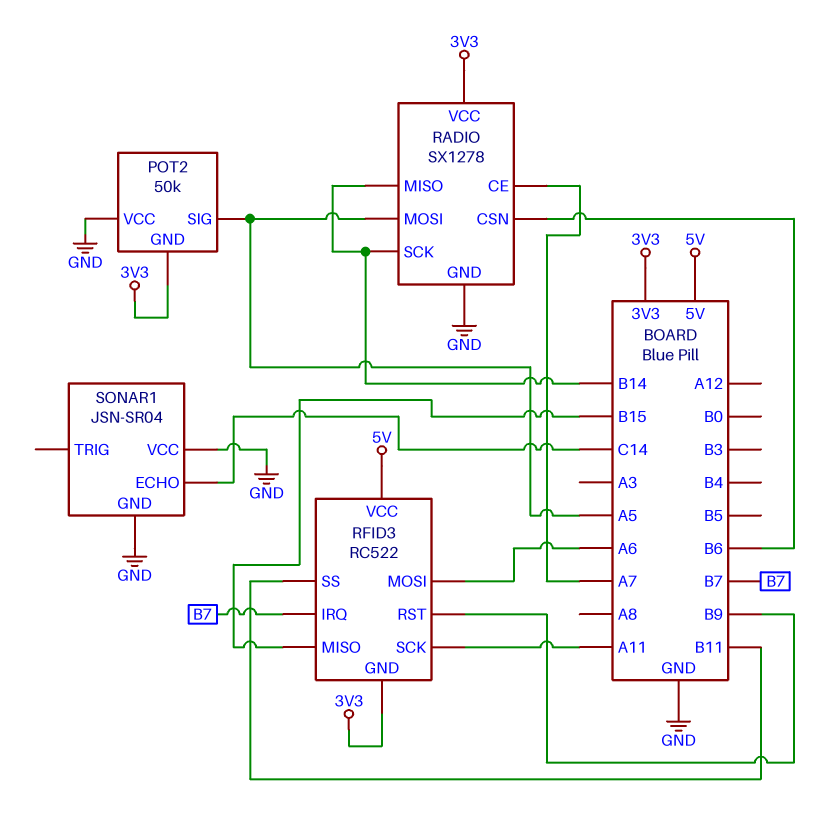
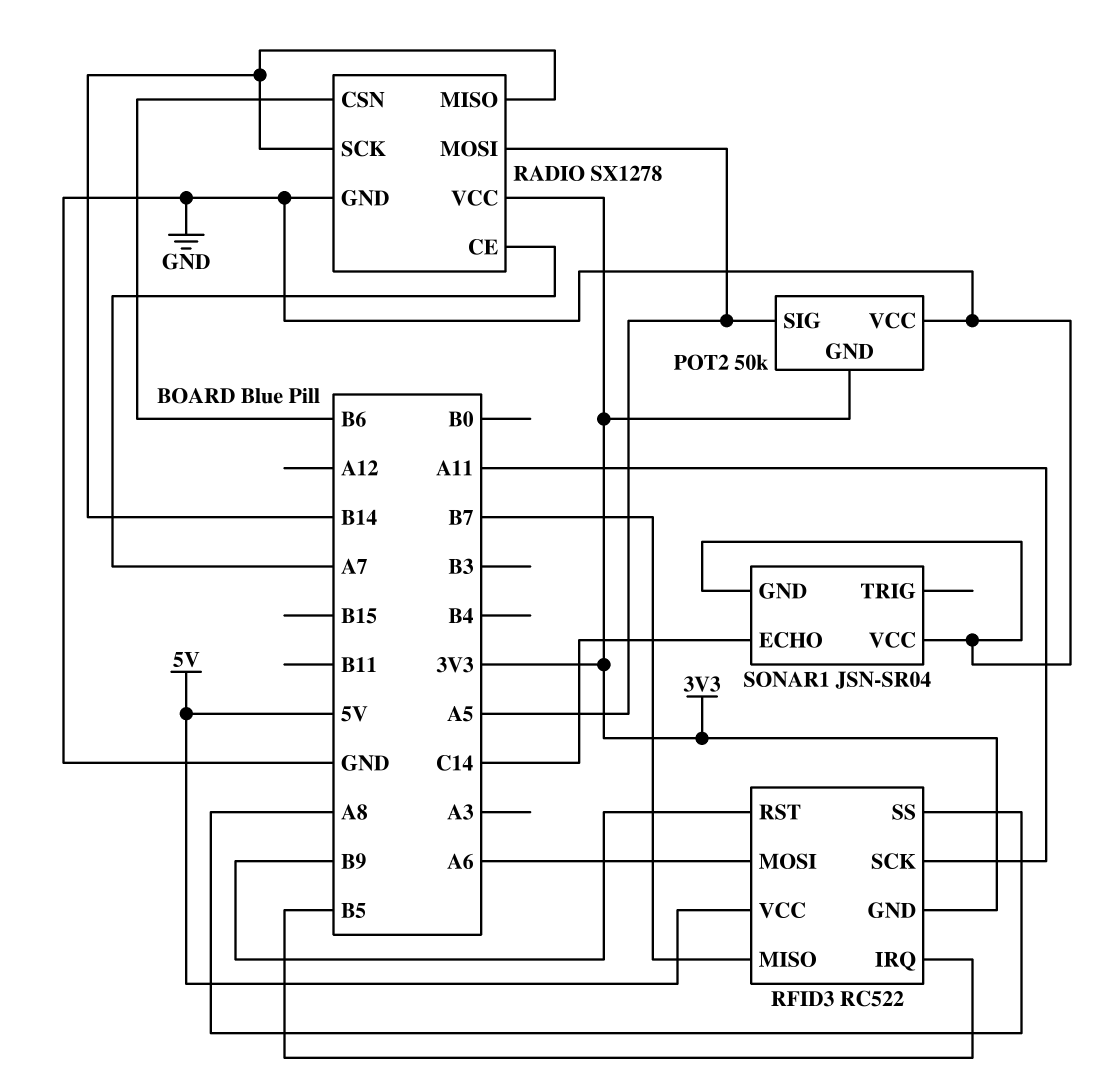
RFID3 pin IRQ: B7 -> B5
RFID3 pin MISO: B15 -> B7
RFID3 pin SS: B11 -> A8

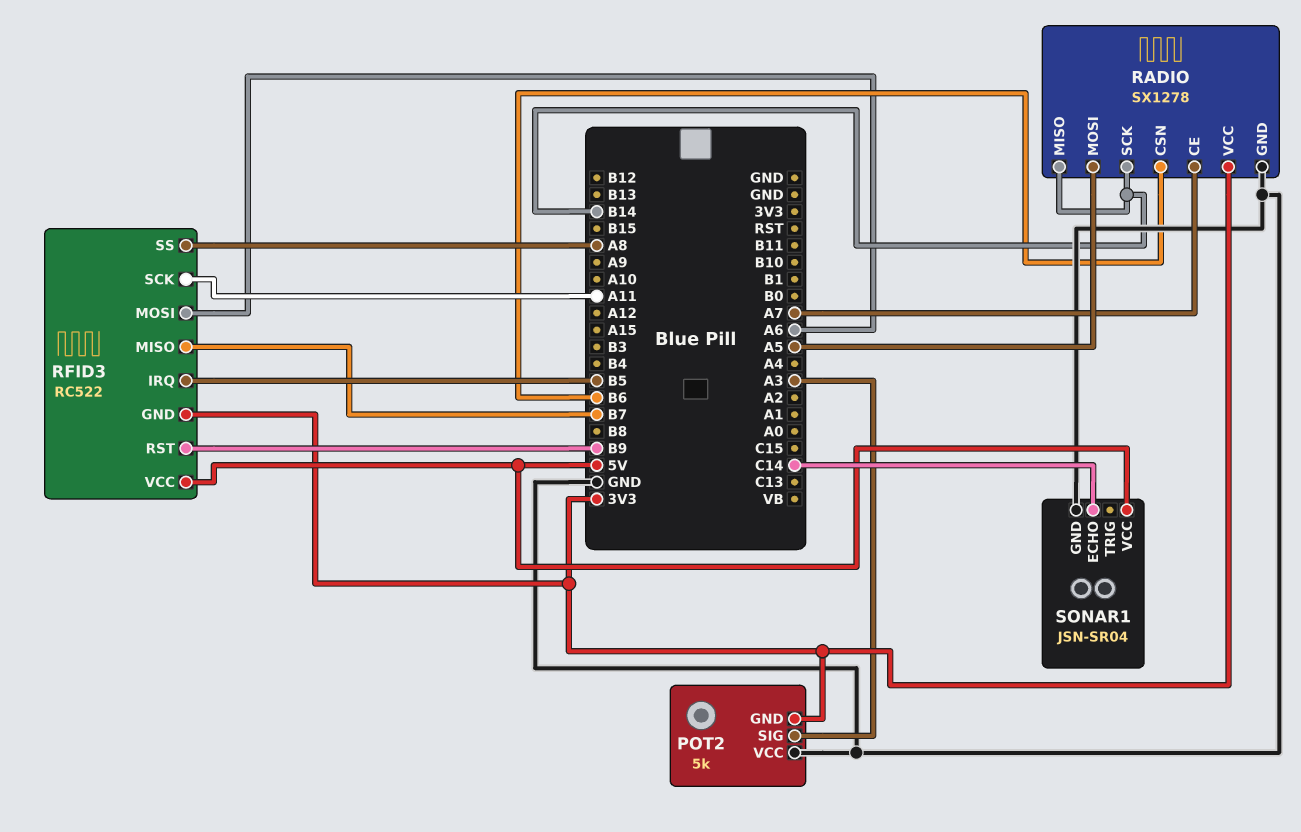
POT2: 50k -> 5k
POT2 pin SIG: A5 -> A3
SONAR1 pin VCC: GND -> 5V

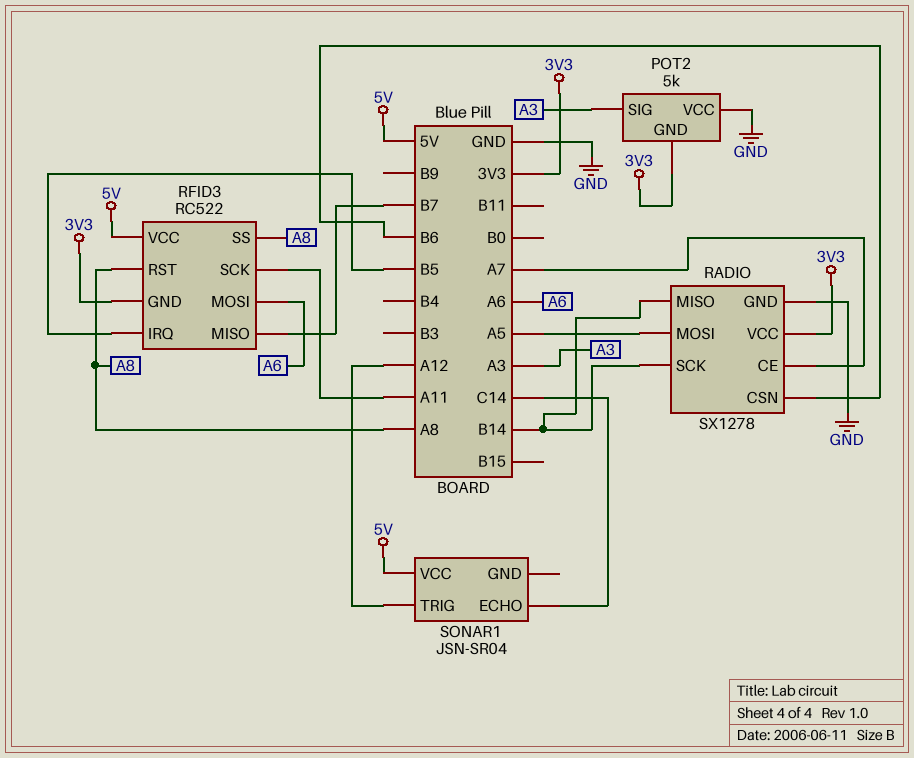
RFID3 pin RST: B9 -> A8
SONAR1 pin GND: GND -> none
SONAR1 pin TRIG: none -> A12

